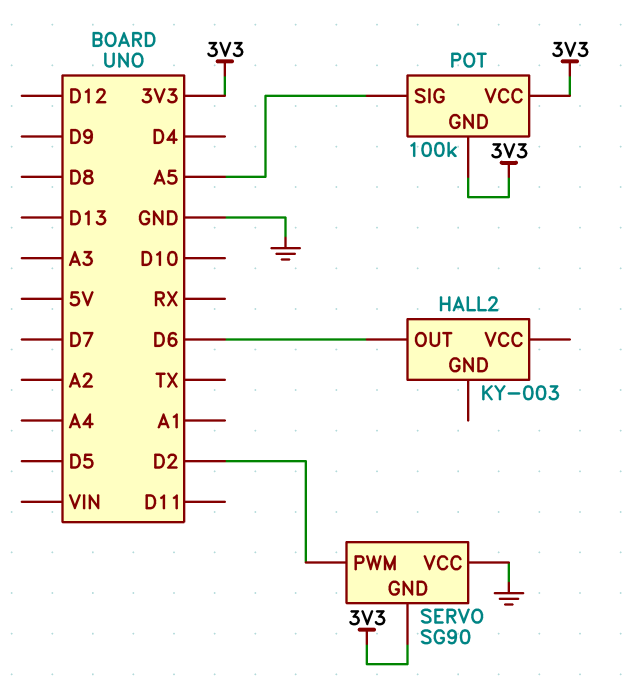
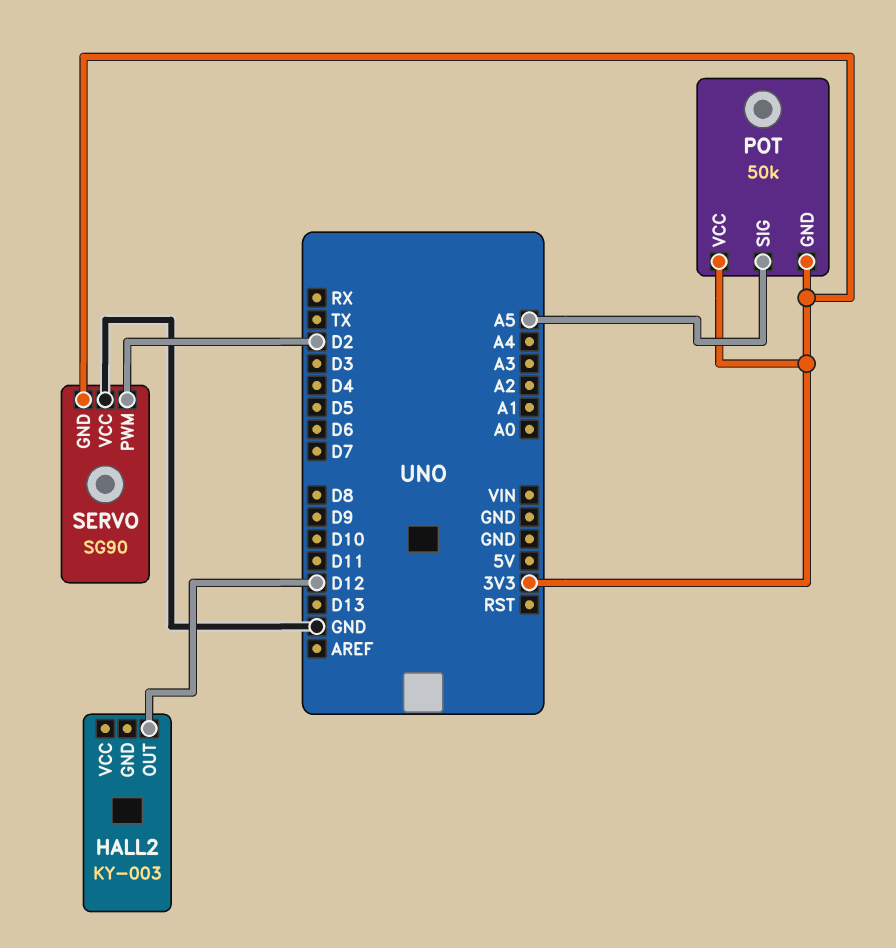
HALL2 pin OUT: D6 -> D12
POT: 100k -> 50k

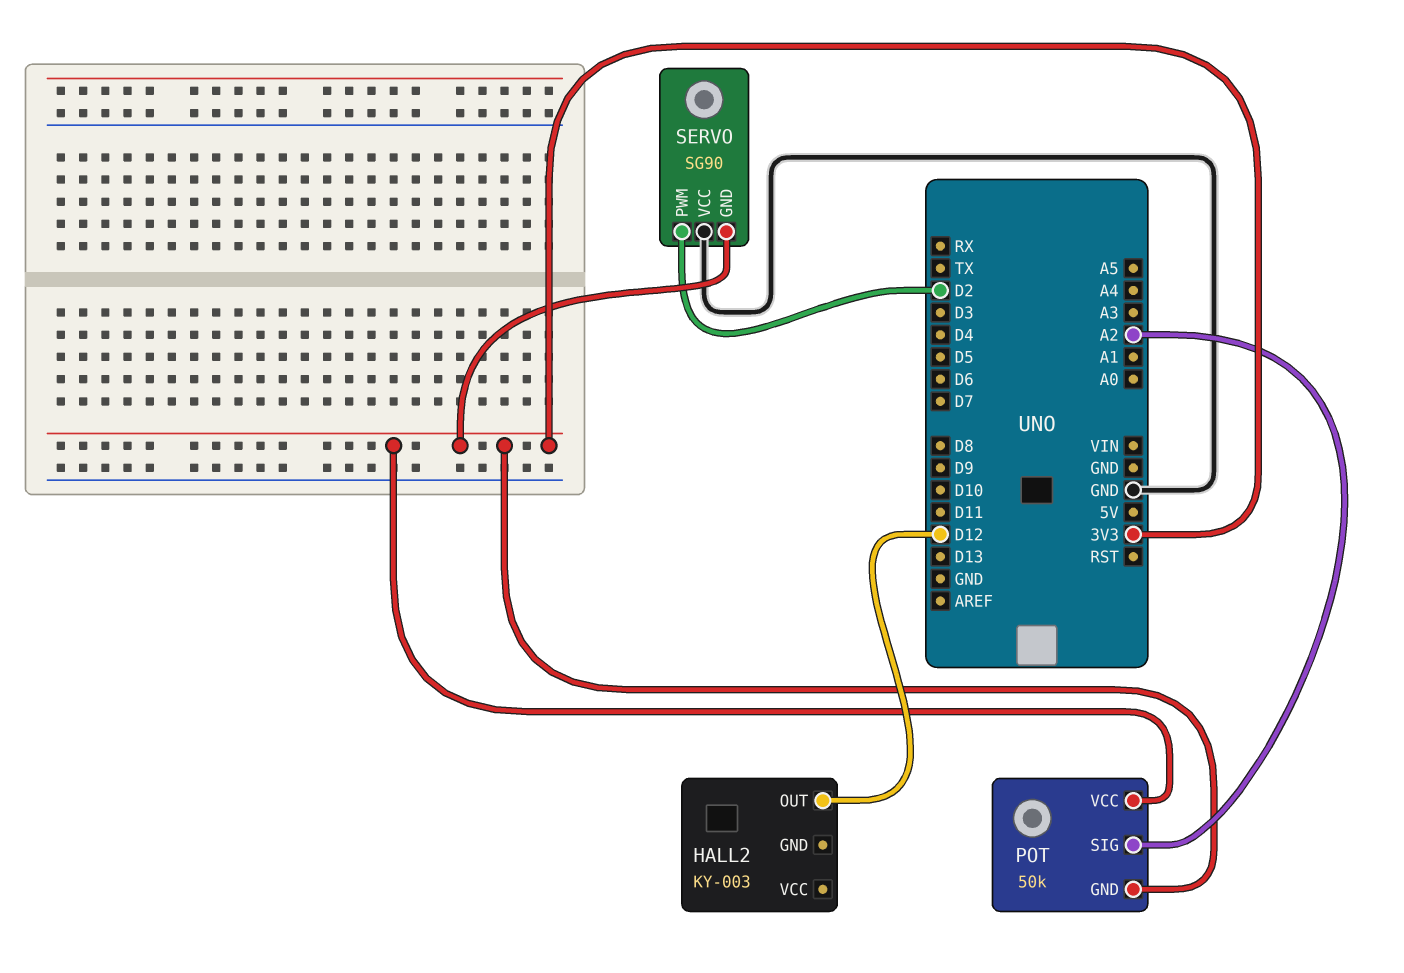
POT pin SIG: A5 -> A2

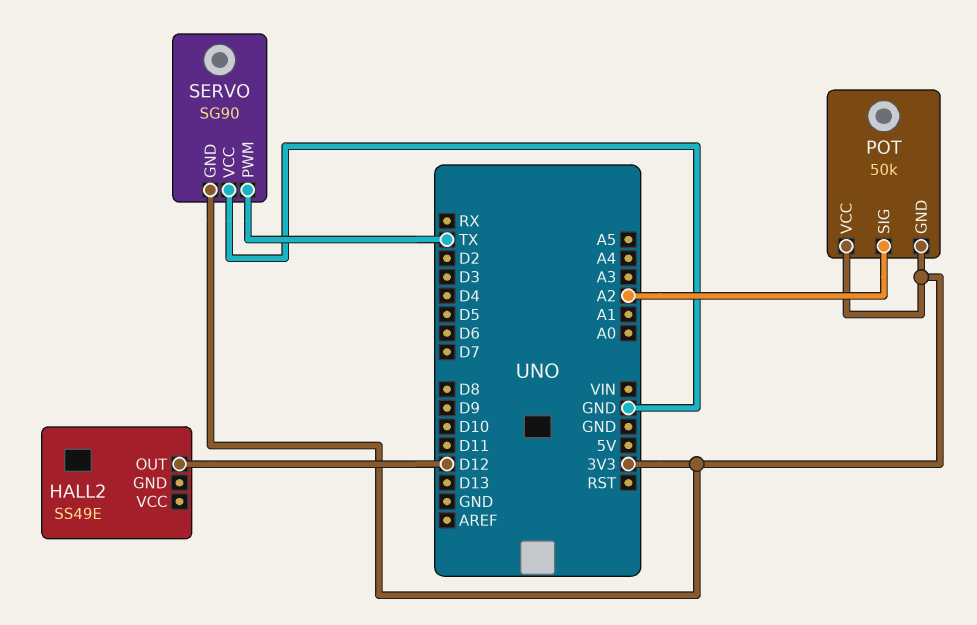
HALL2: KY-003 -> SS49E
SERVO pin PWM: D2 -> TX

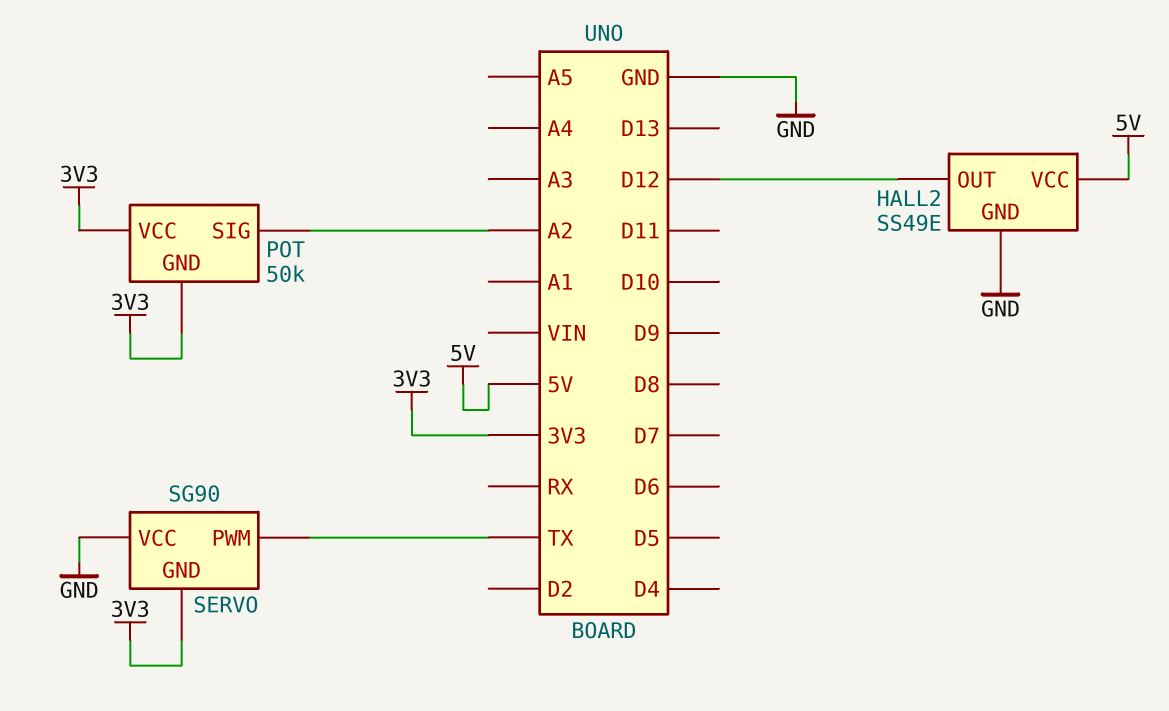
HALL2 pin GND: none -> GND
HALL2 pin VCC: none -> 5V

